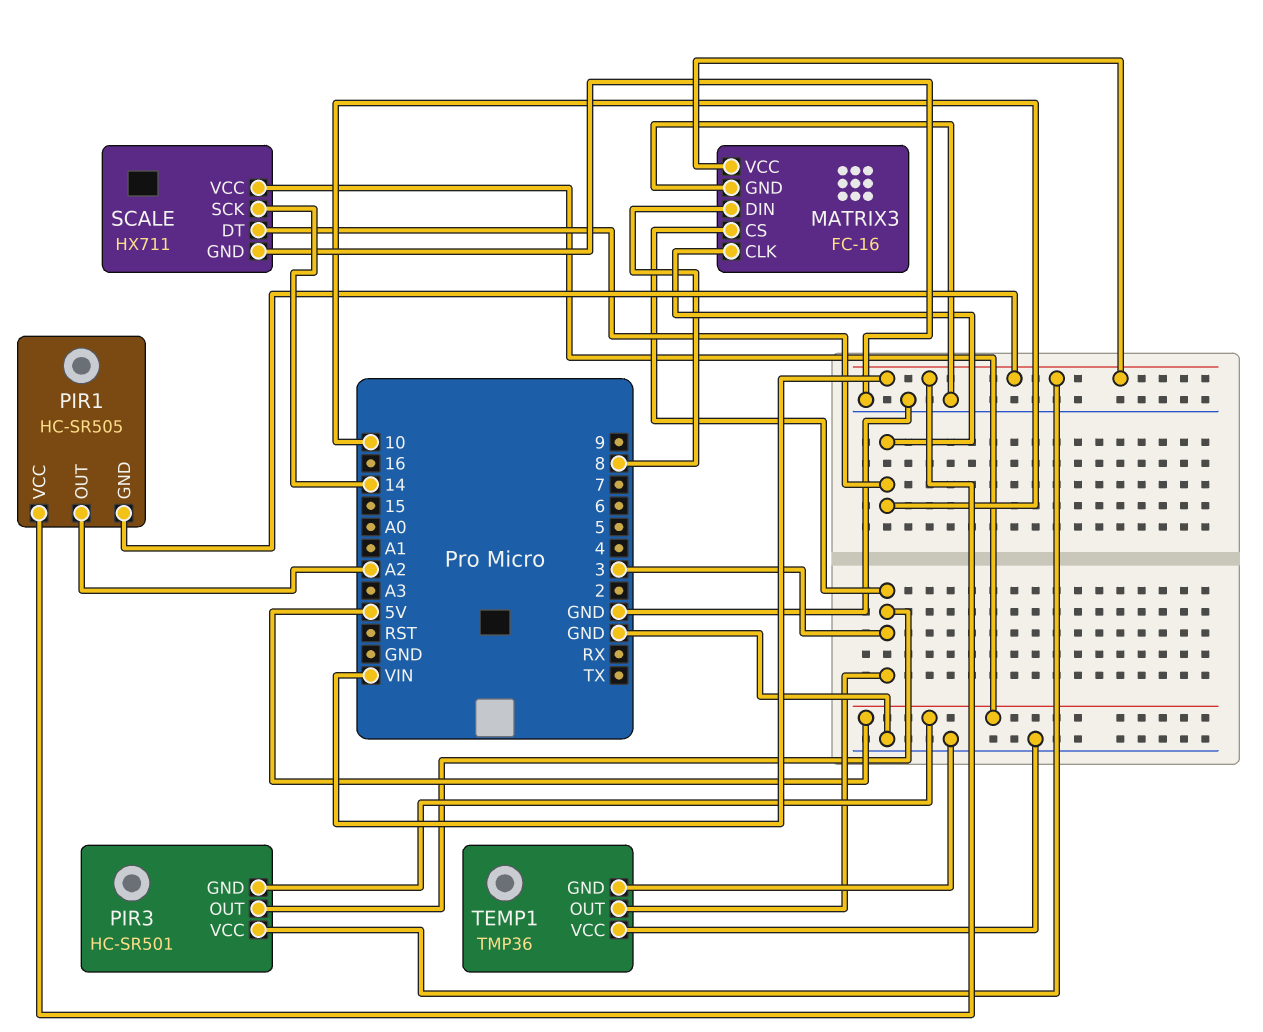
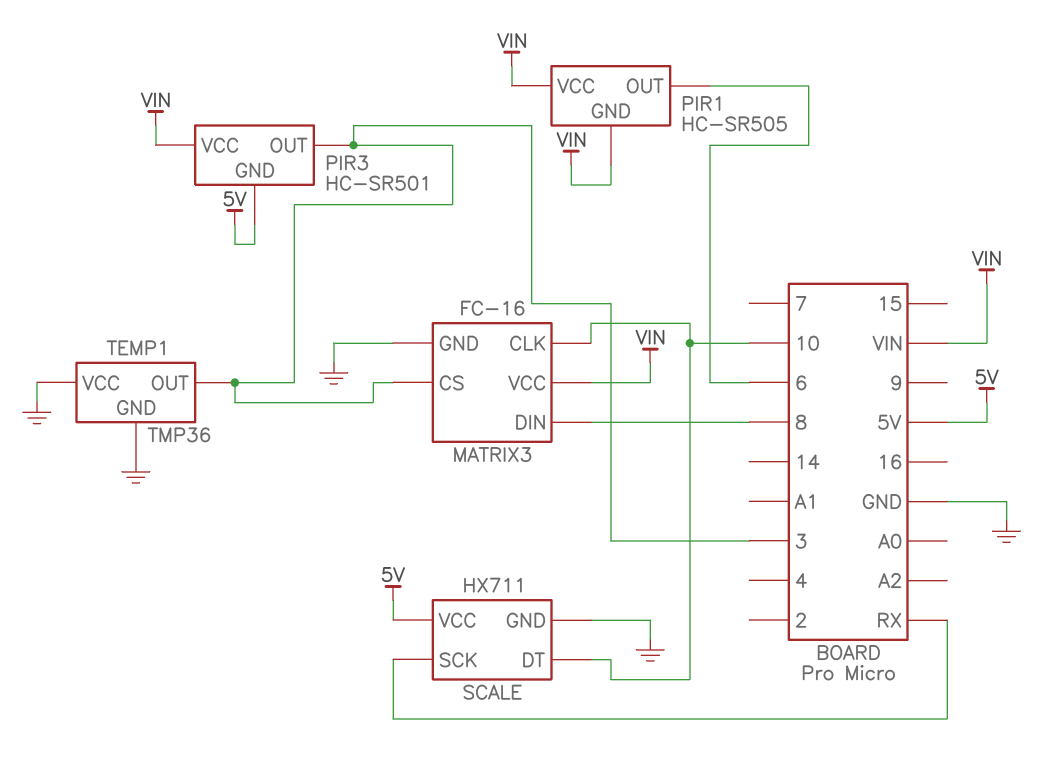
PIR1 pin OUT: A2 -> 6
SCALE pin SCK: 14 -> RX

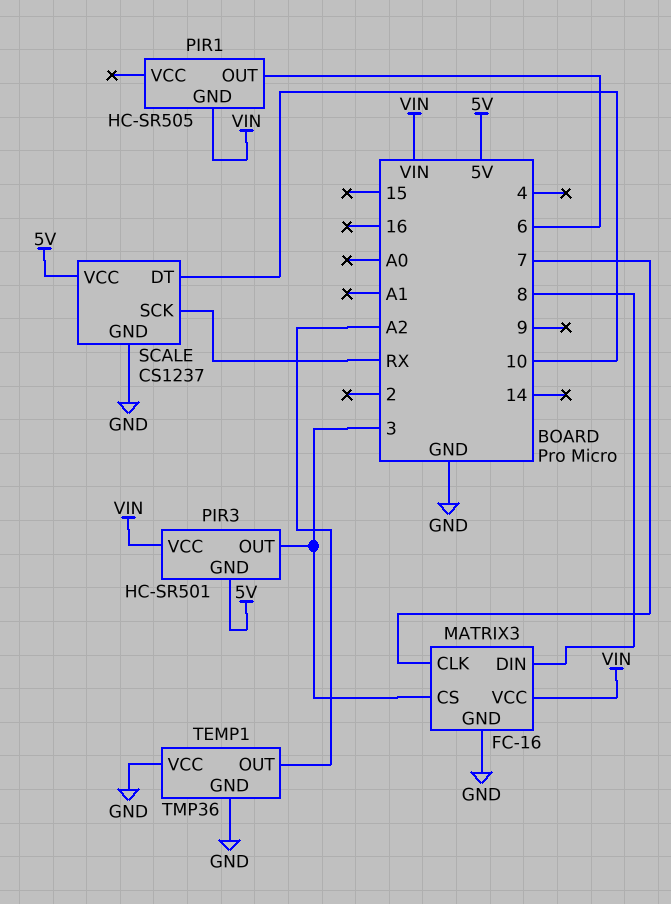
MATRIX3 pin CLK: 10 -> 7
PIR1 pin VCC: VIN -> none
SCALE: HX711 -> CS1237
TEMP1 pin OUT: 3 -> A2

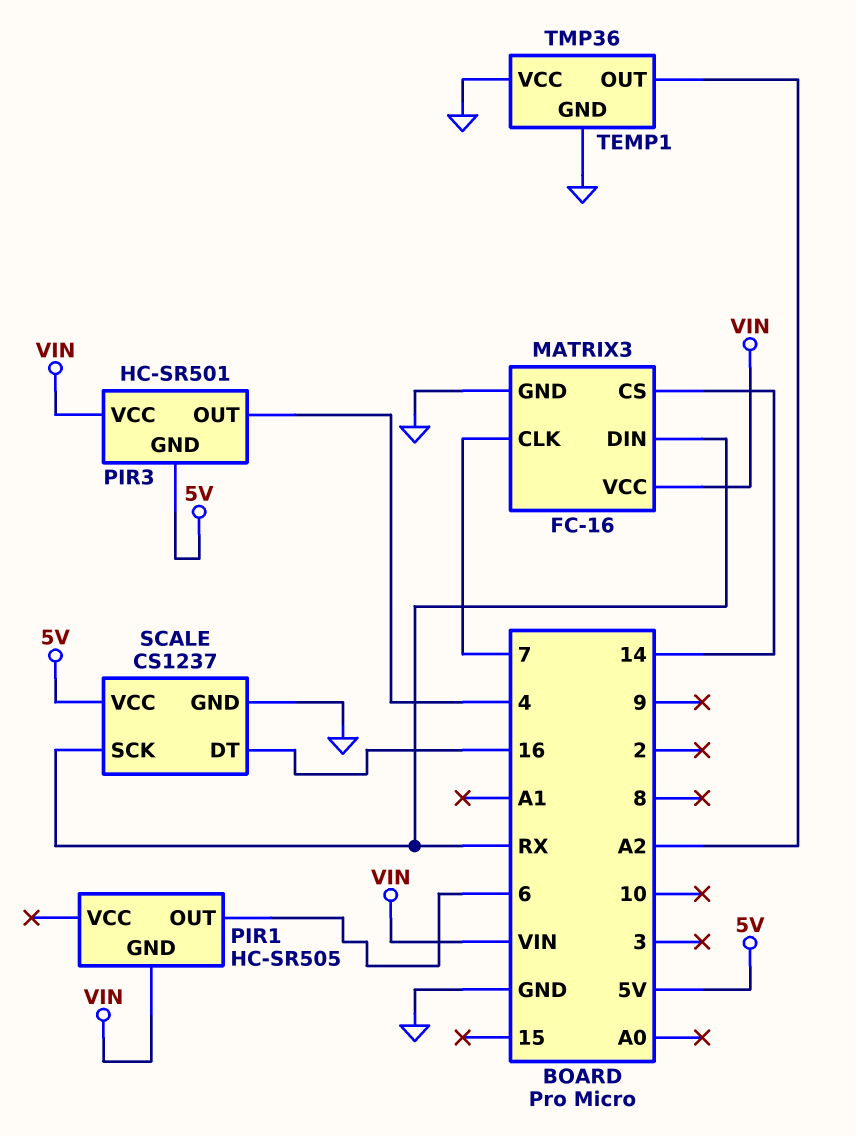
MATRIX3 pin CS: 3 -> 14
MATRIX3 pin DIN: 8 -> RX
PIR3 pin OUT: 3 -> 4
SCALE pin DT: 10 -> 16

